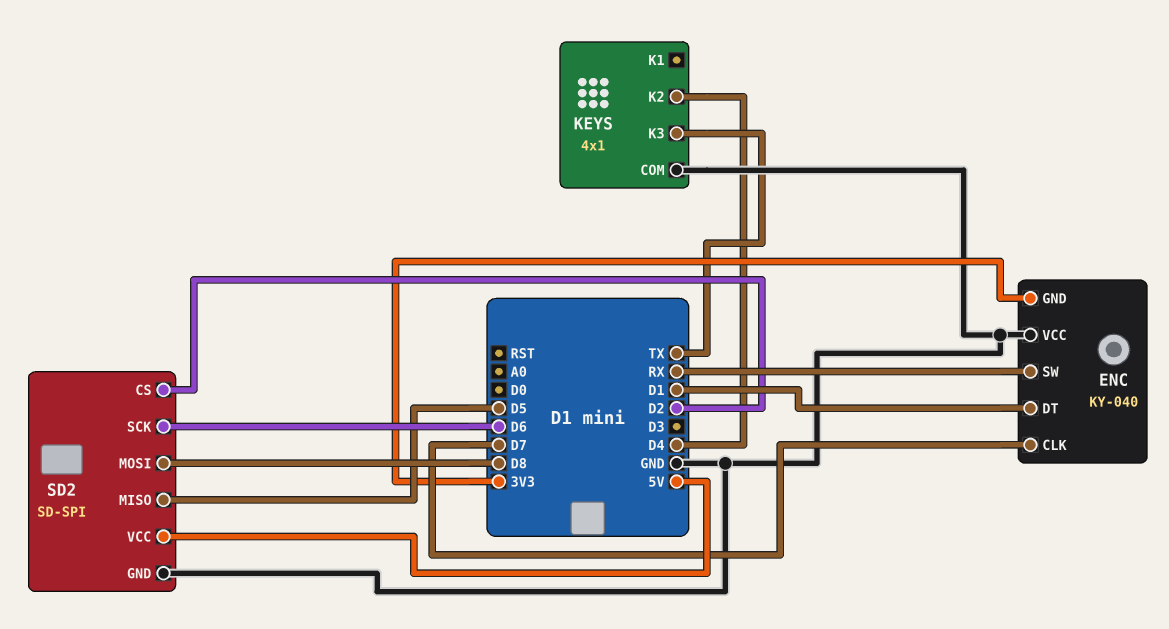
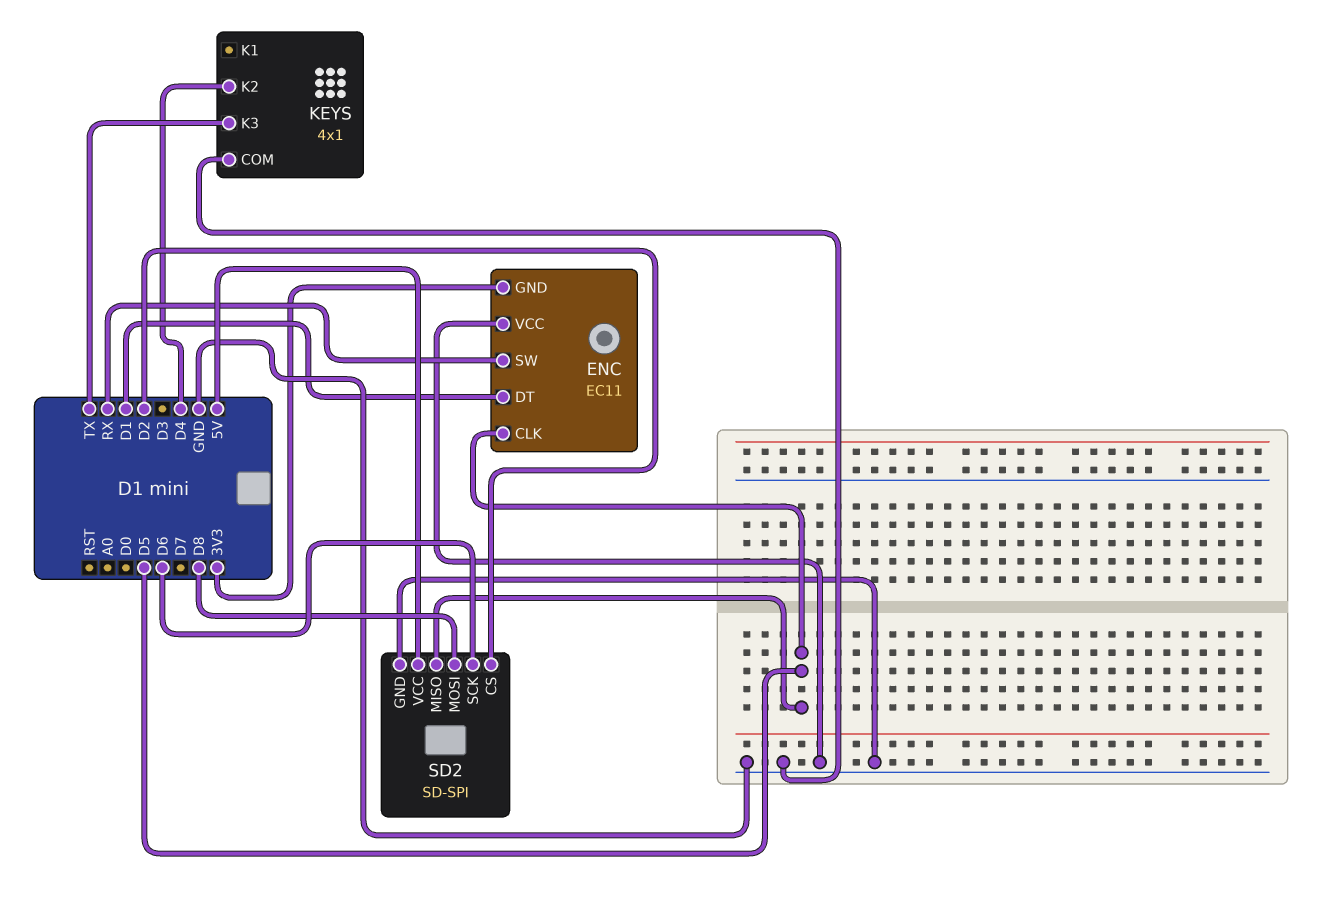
ENC: KY-040 -> EC11
ENC pin CLK: D7 -> D5

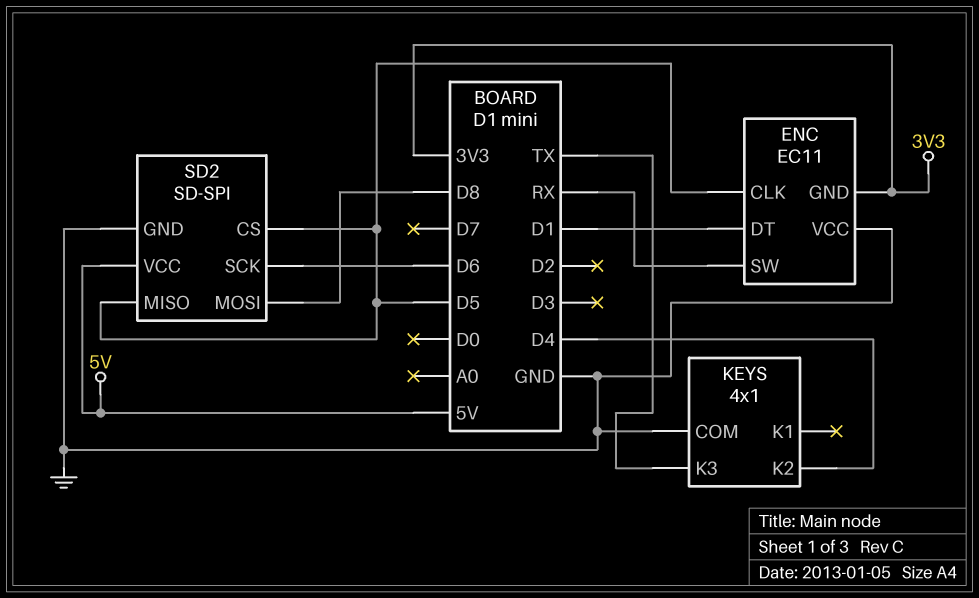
SD2 pin CS: D2 -> D5

